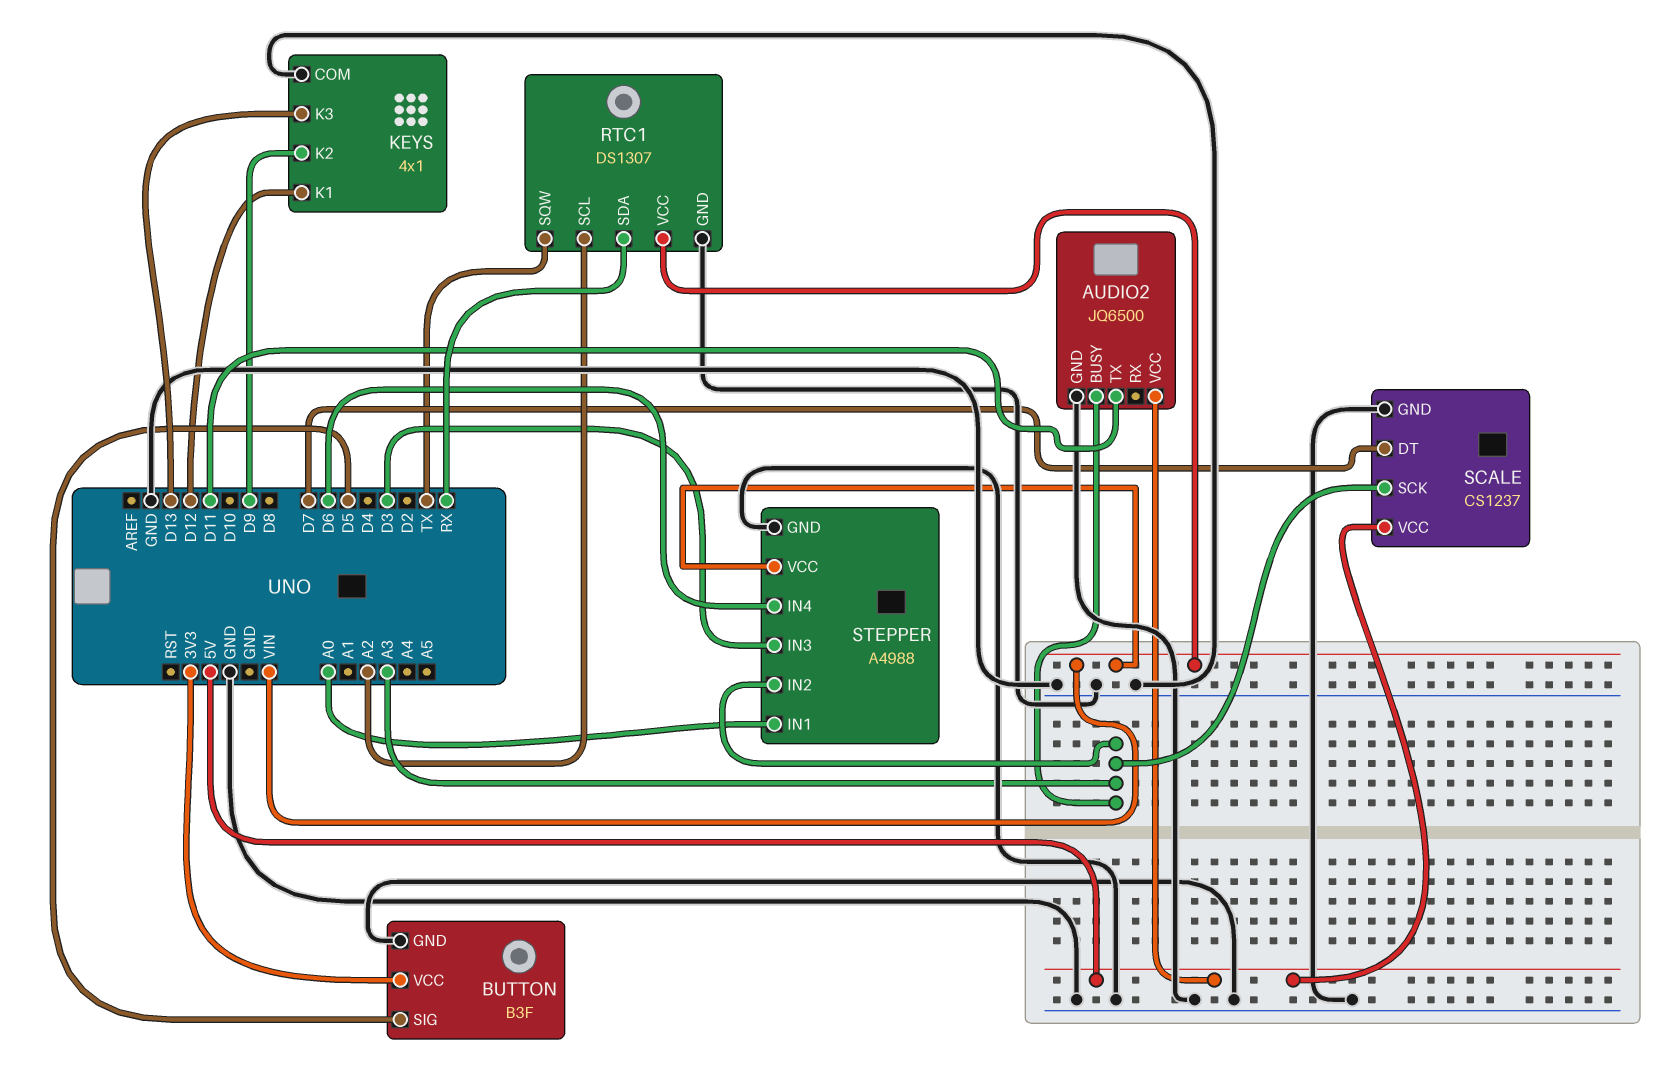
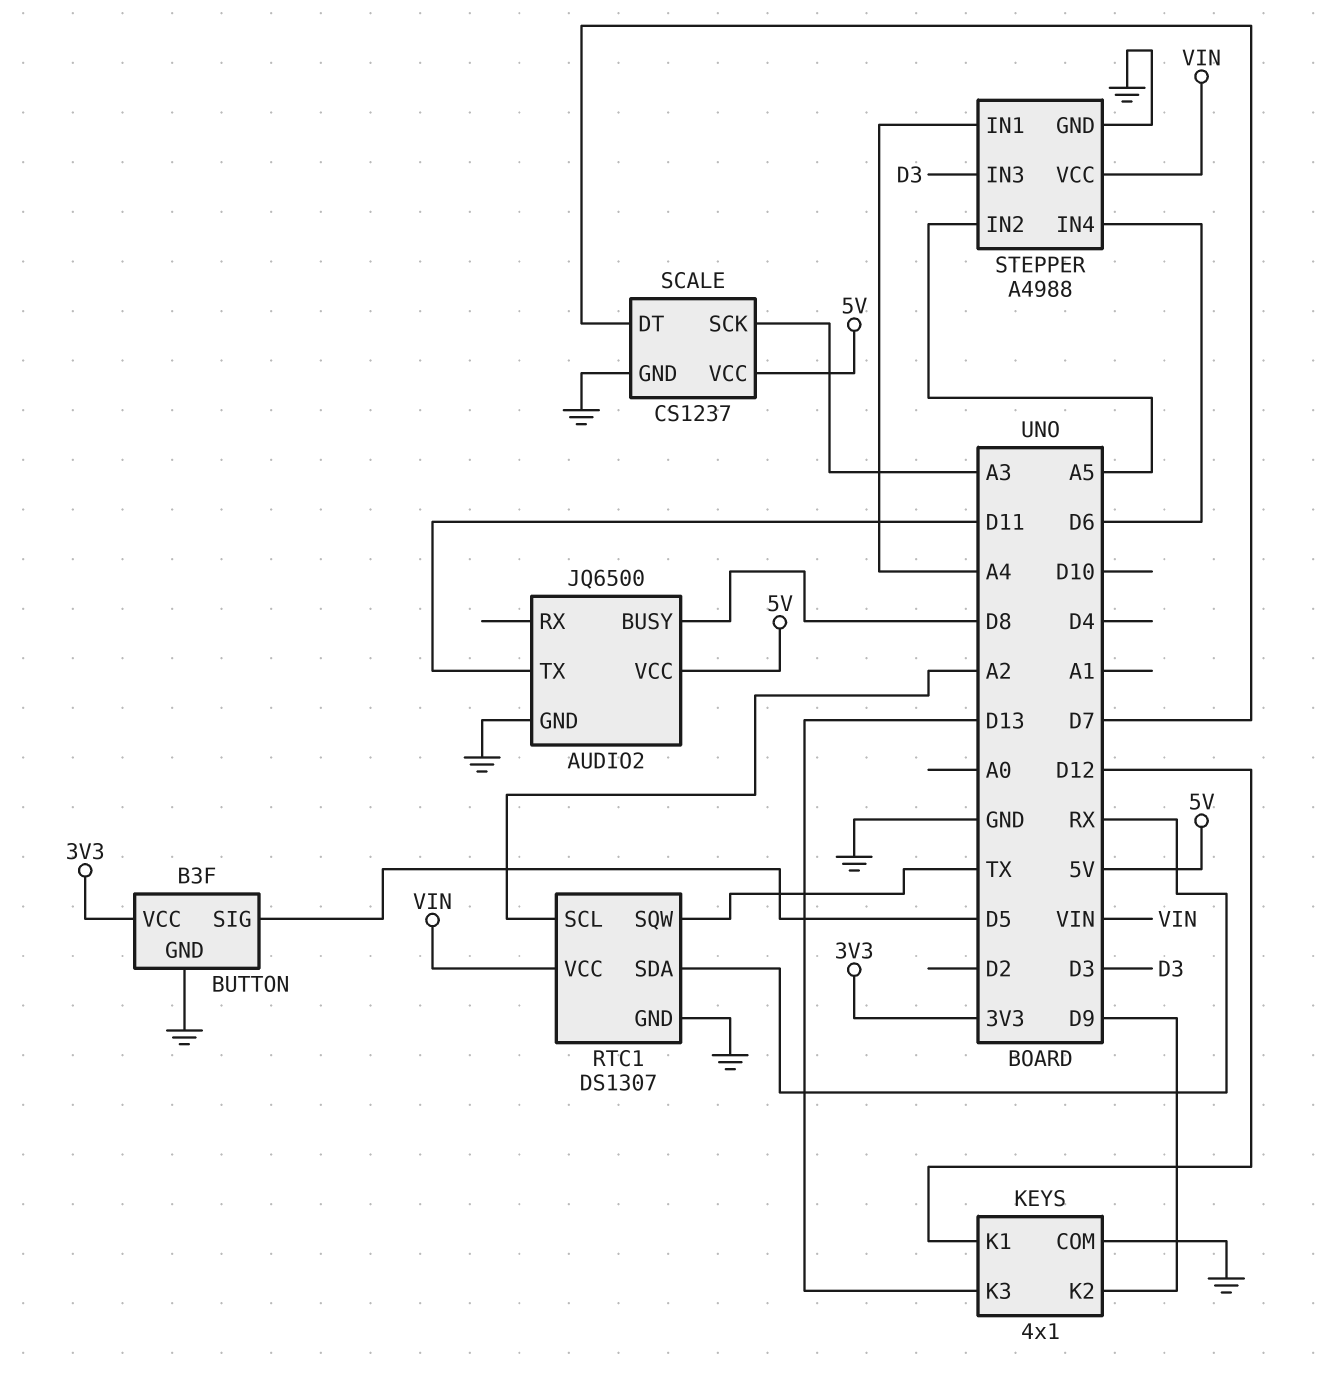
AUDIO2 pin BUSY: A3 -> D8
STEPPER pin IN1: A0 -> A4
STEPPER pin IN2: A3 -> A5

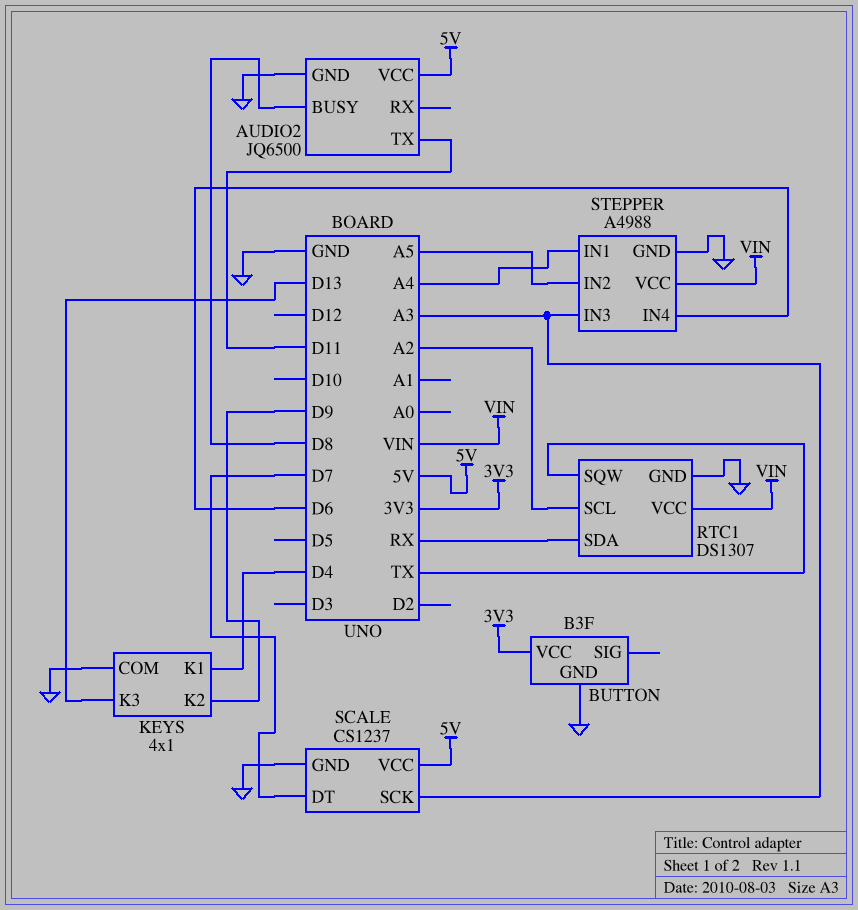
BUTTON pin SIG: D5 -> none
KEYS pin K1: D12 -> D4
STEPPER pin IN3: D3 -> A3

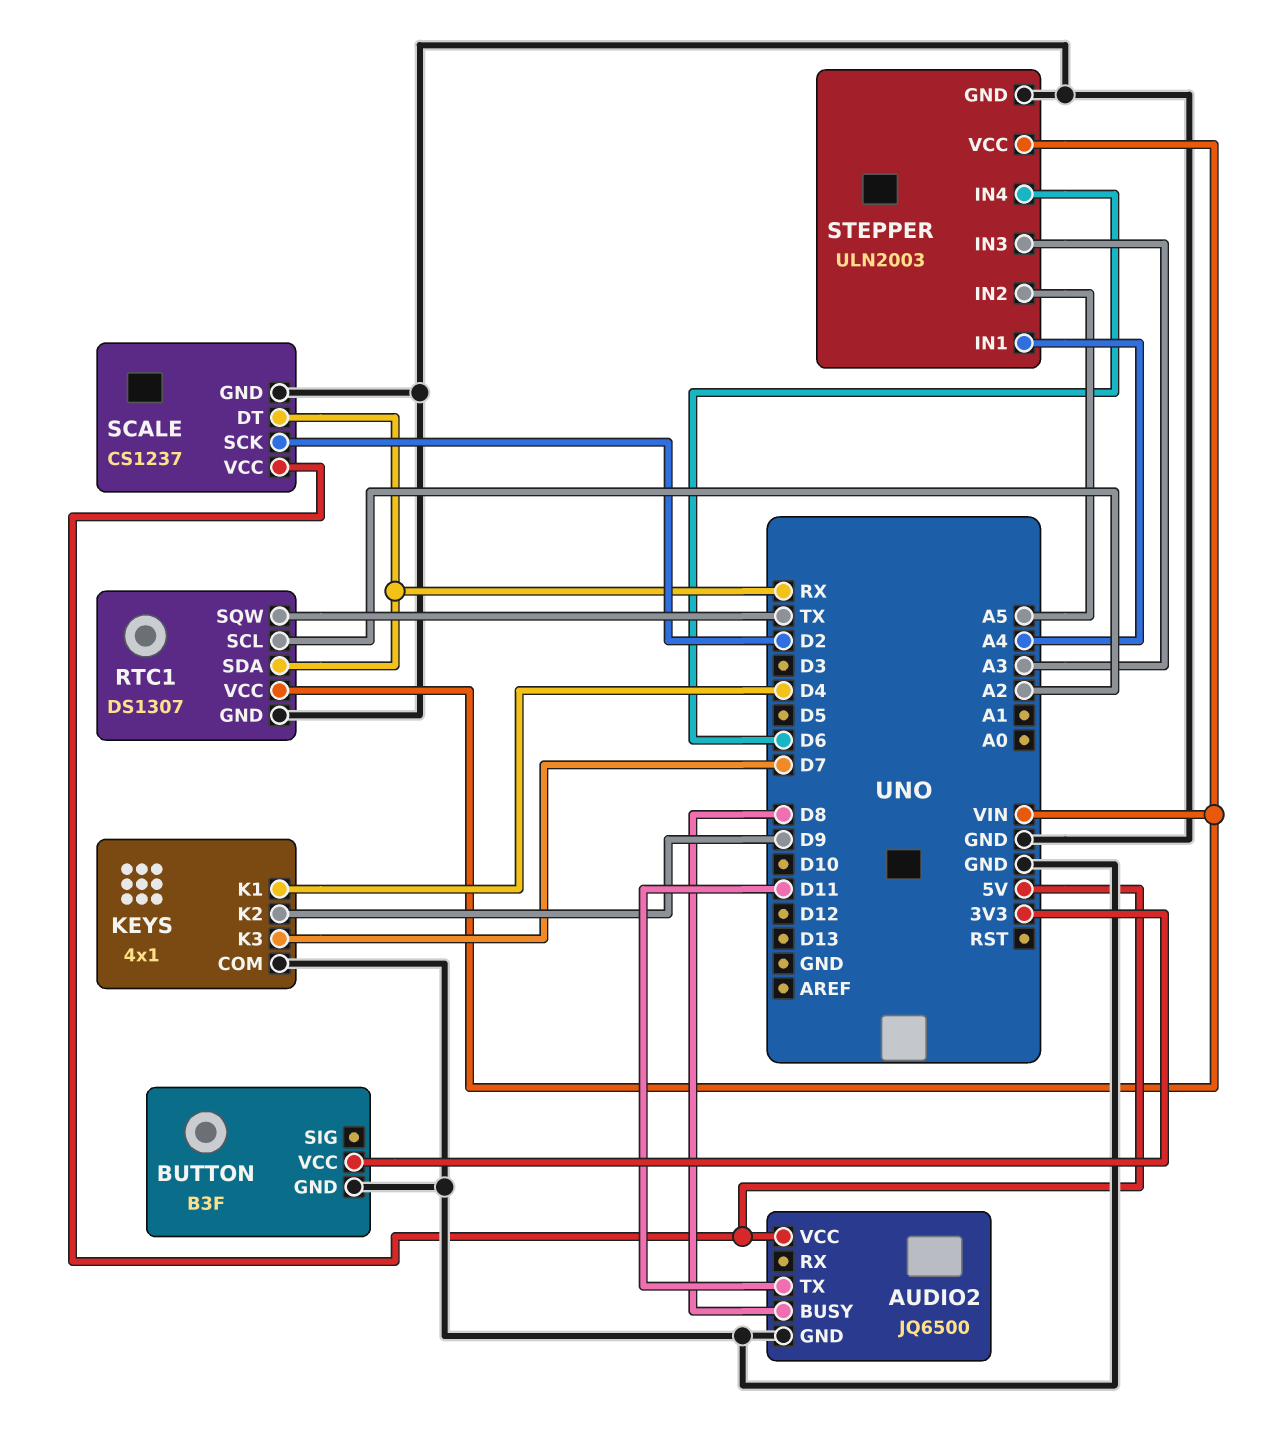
KEYS pin K3: D13 -> D7
SCALE pin DT: D7 -> RX
SCALE pin SCK: A3 -> D2
STEPPER: A4988 -> ULN2003

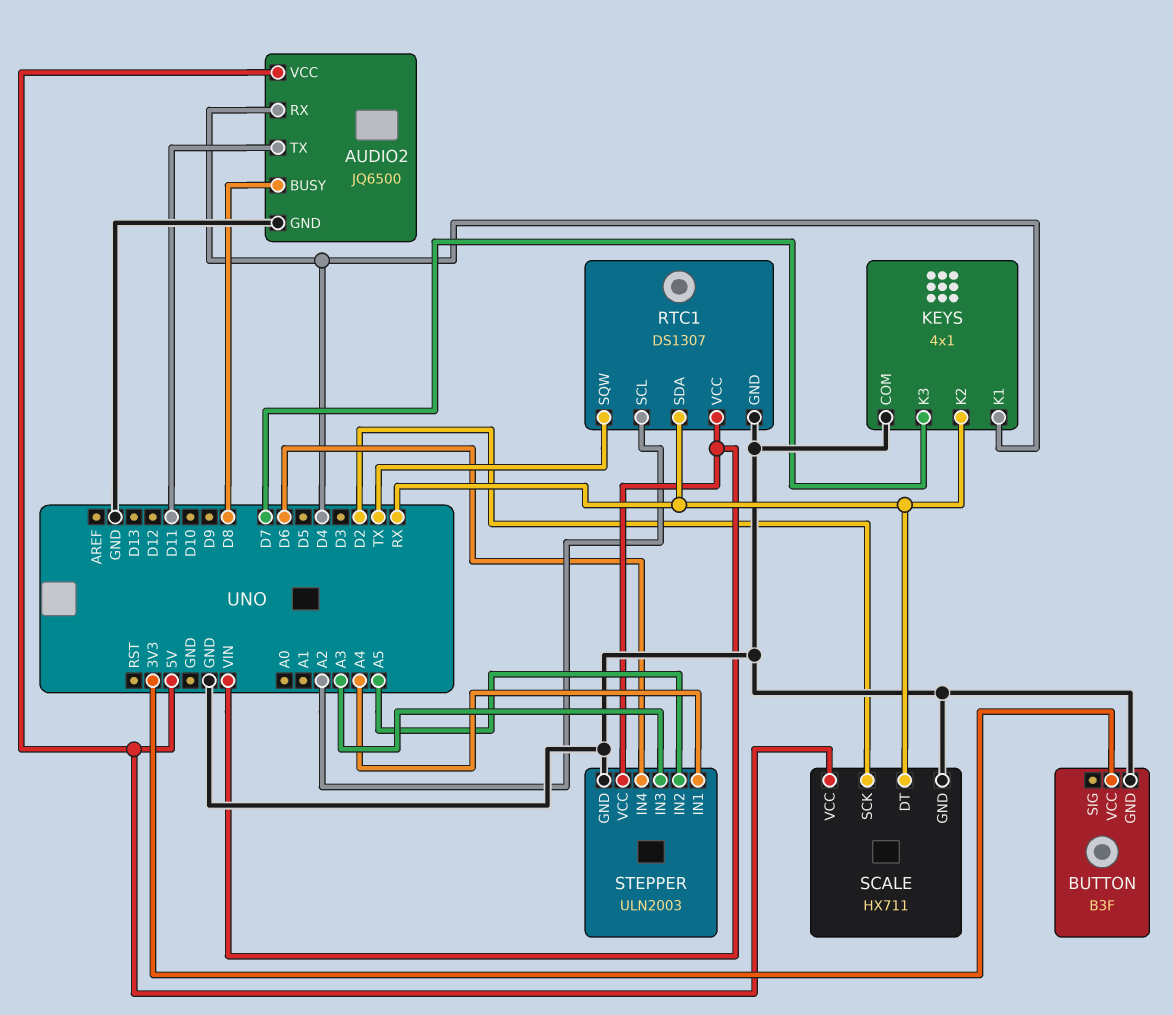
AUDIO2 pin RX: none -> D4
KEYS pin K2: D9 -> RX
SCALE: CS1237 -> HX711

